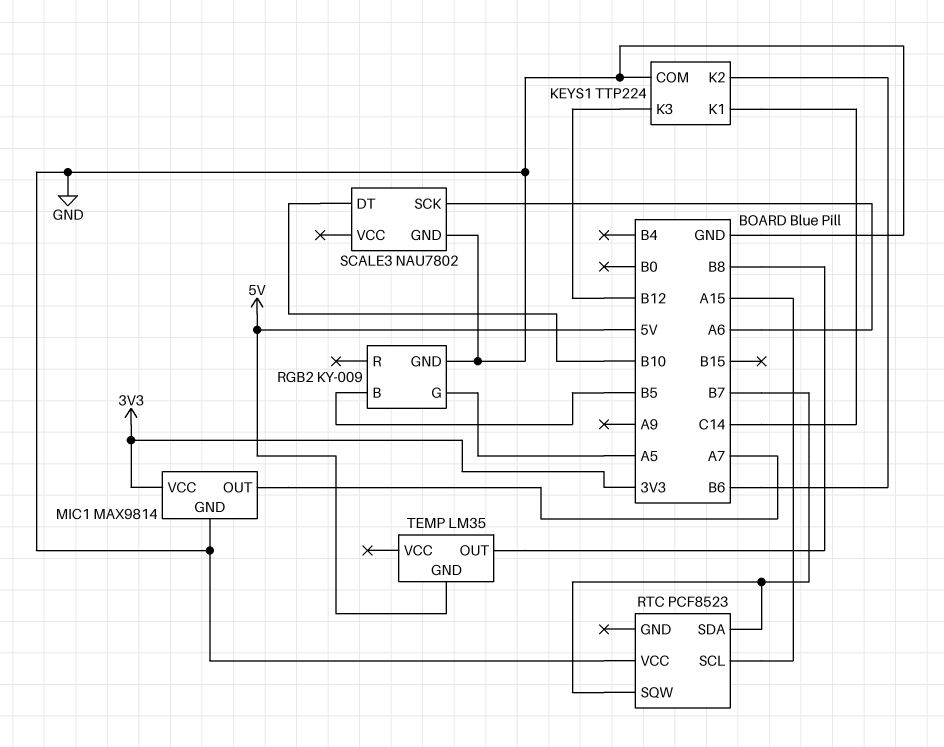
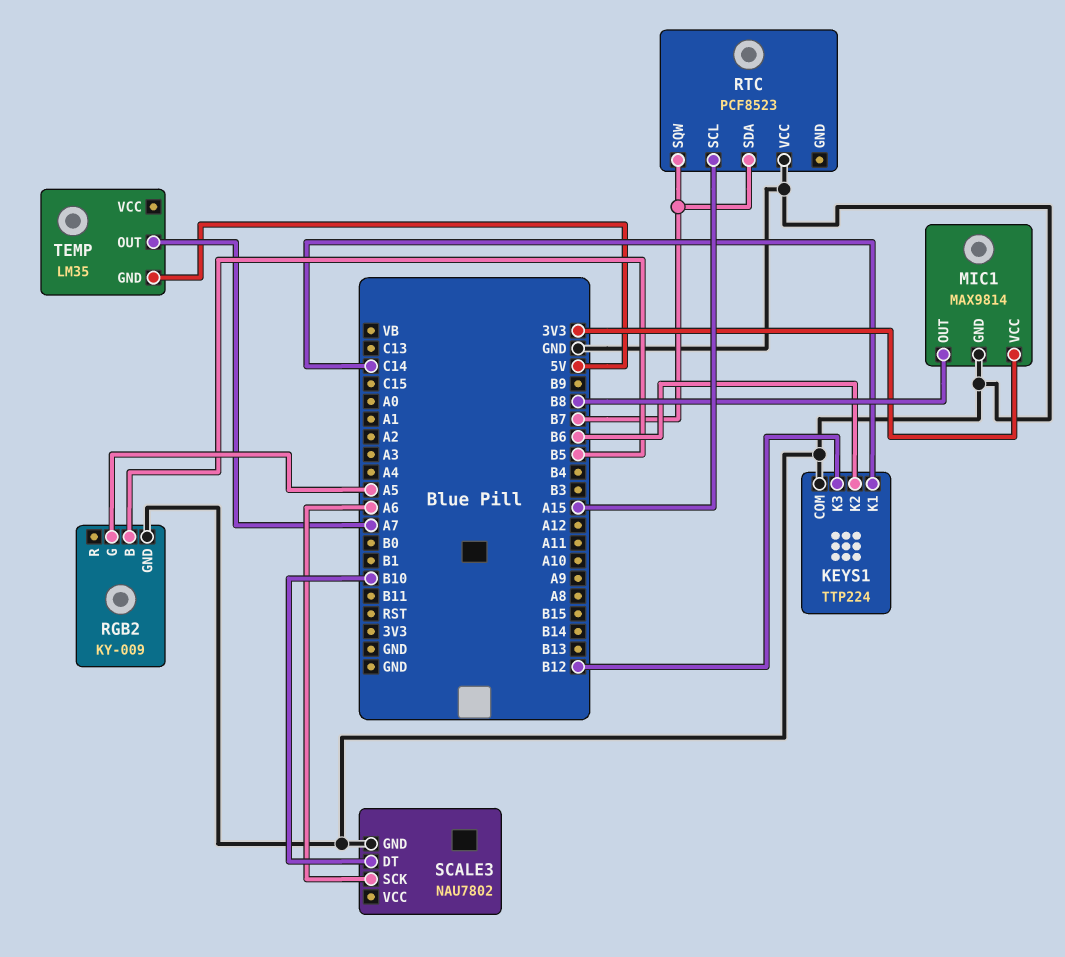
MIC1 pin OUT: A7 -> B8
TEMP pin OUT: B8 -> A7

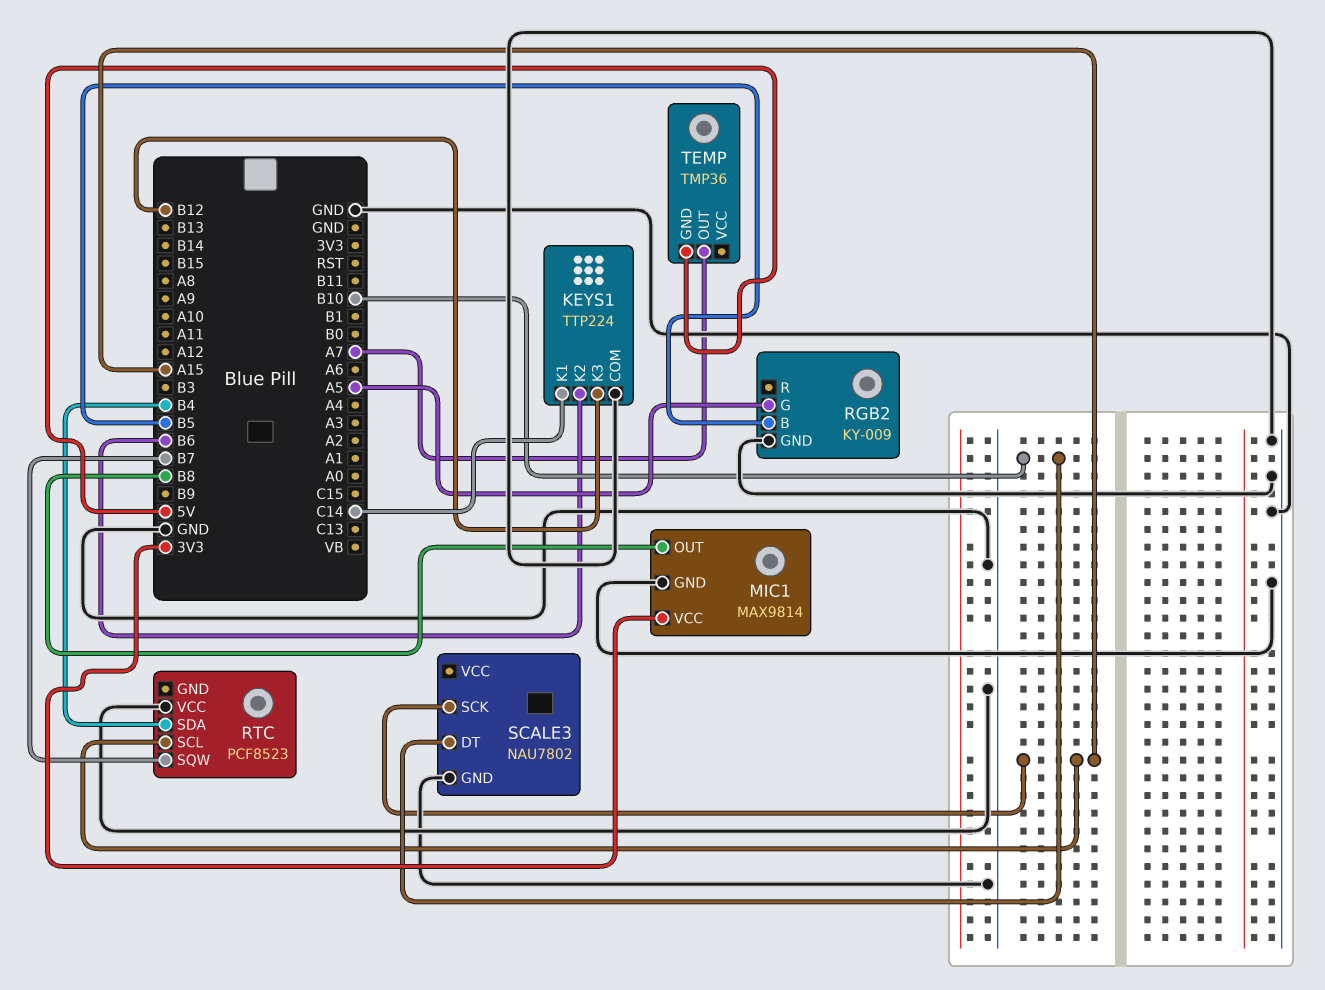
RTC pin SDA: B7 -> B4
SCALE3 pin SCK: A6 -> A15
TEMP: LM35 -> TMP36

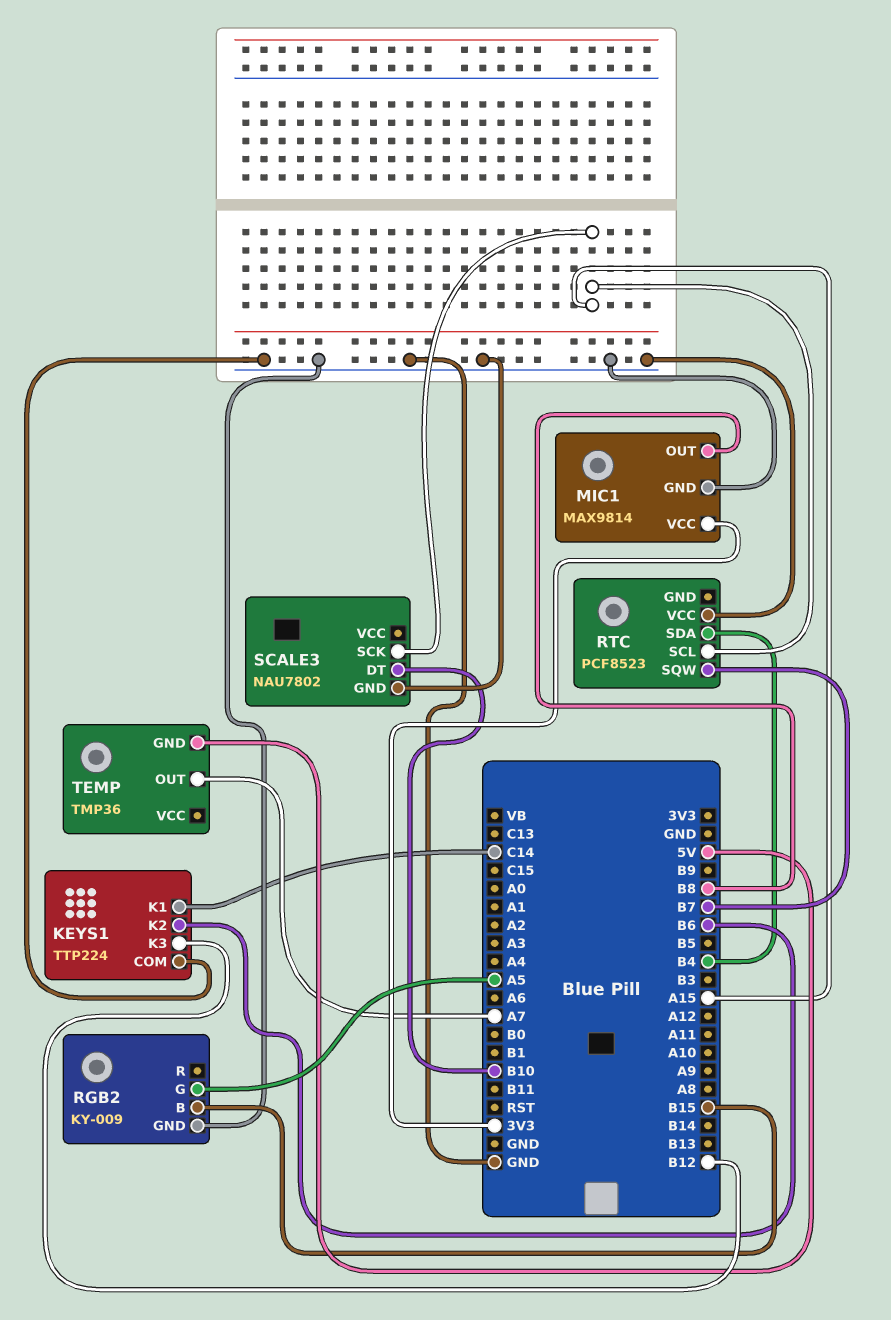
RGB2 pin B: B5 -> B15

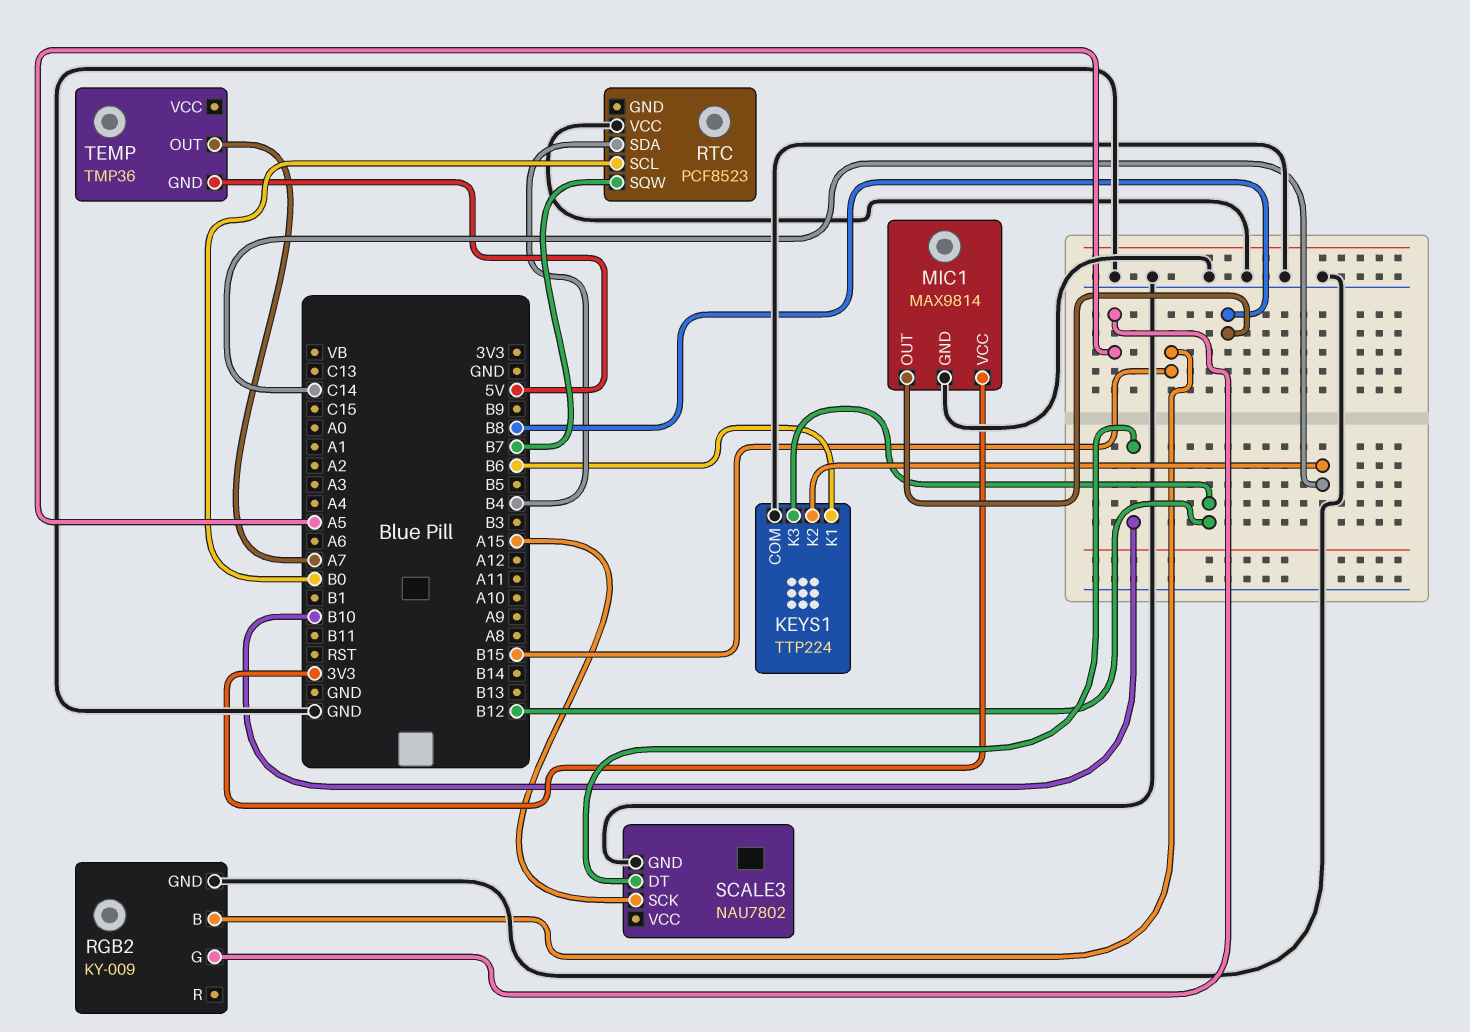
KEYS1 pin K1: C14 -> B6
KEYS1 pin K2: B6 -> C14
RTC pin SCL: A15 -> B0

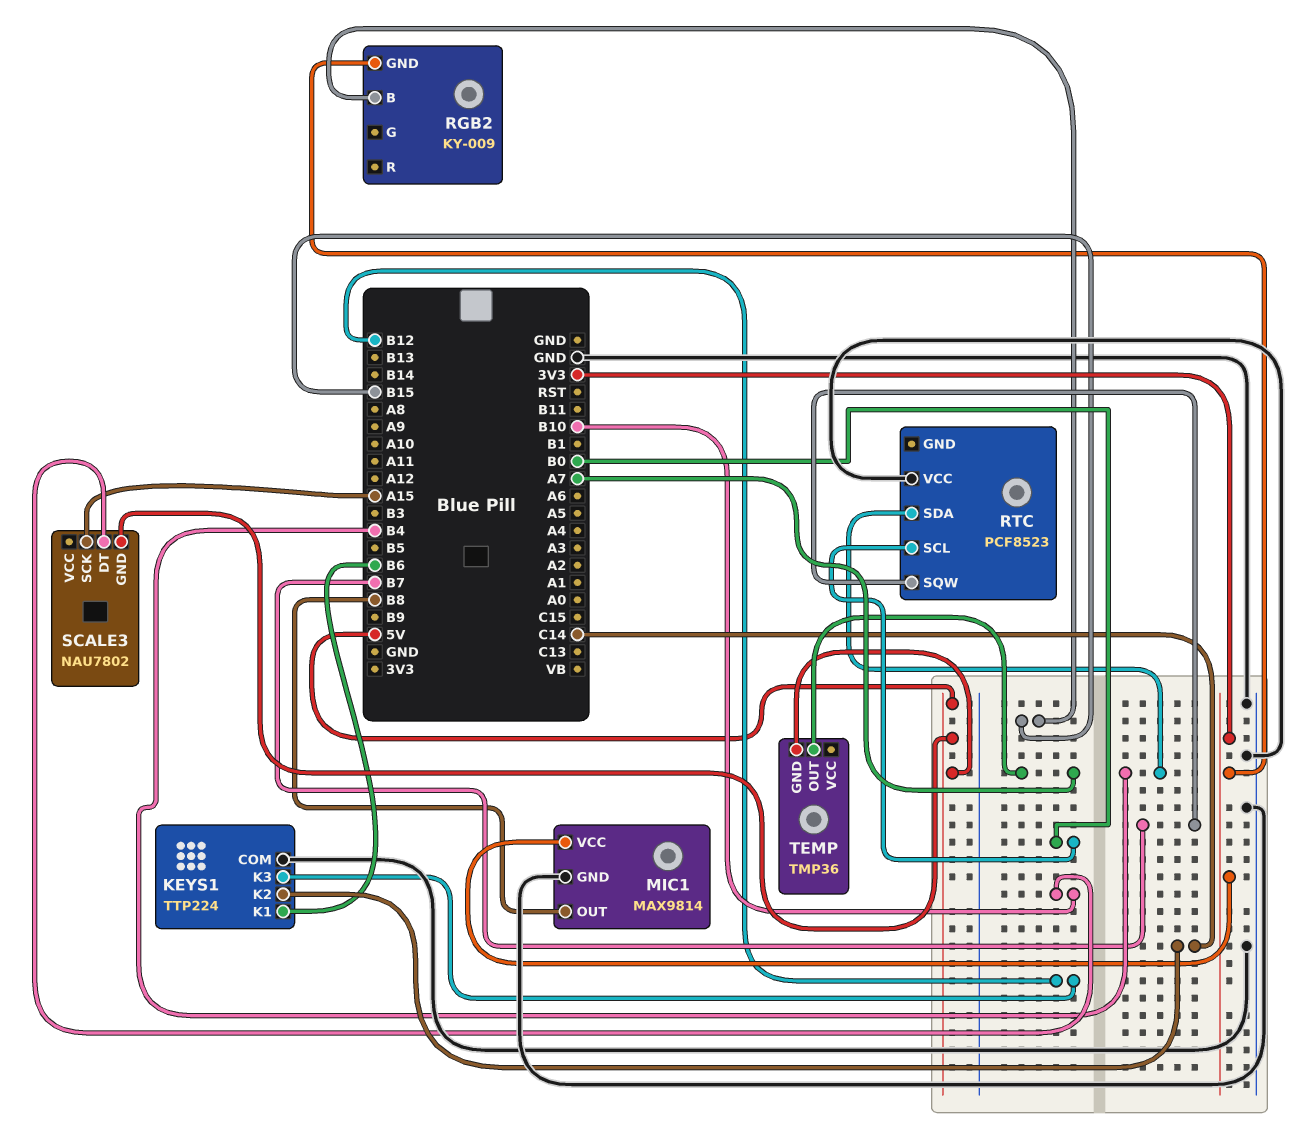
RGB2 pin G: A5 -> none
RGB2 pin GND: GND -> 3V3
SCALE3 pin GND: GND -> 5V

